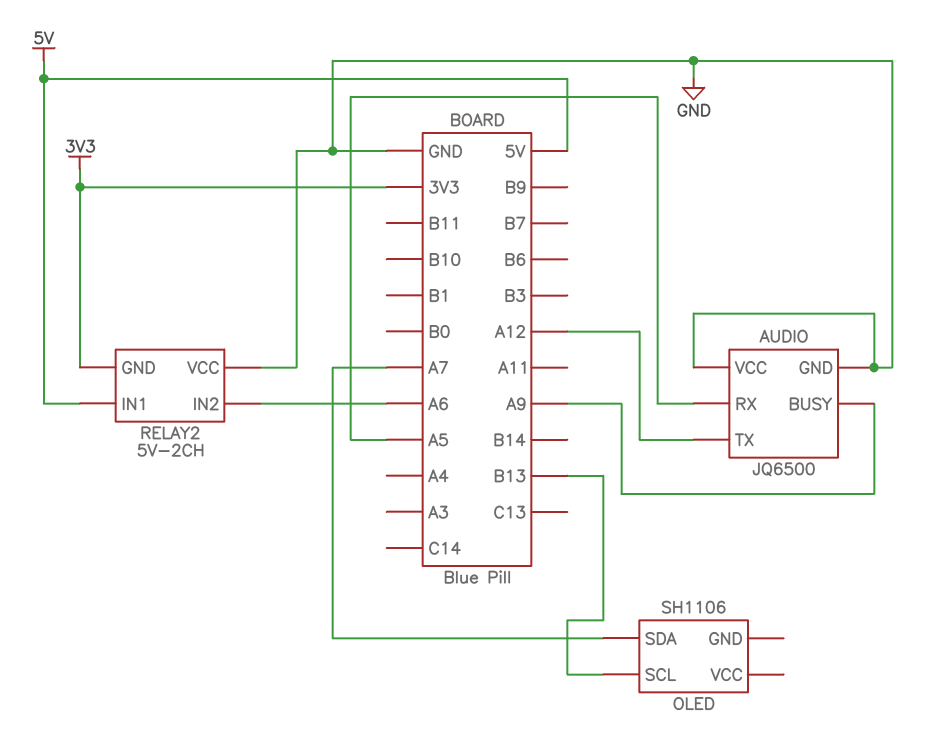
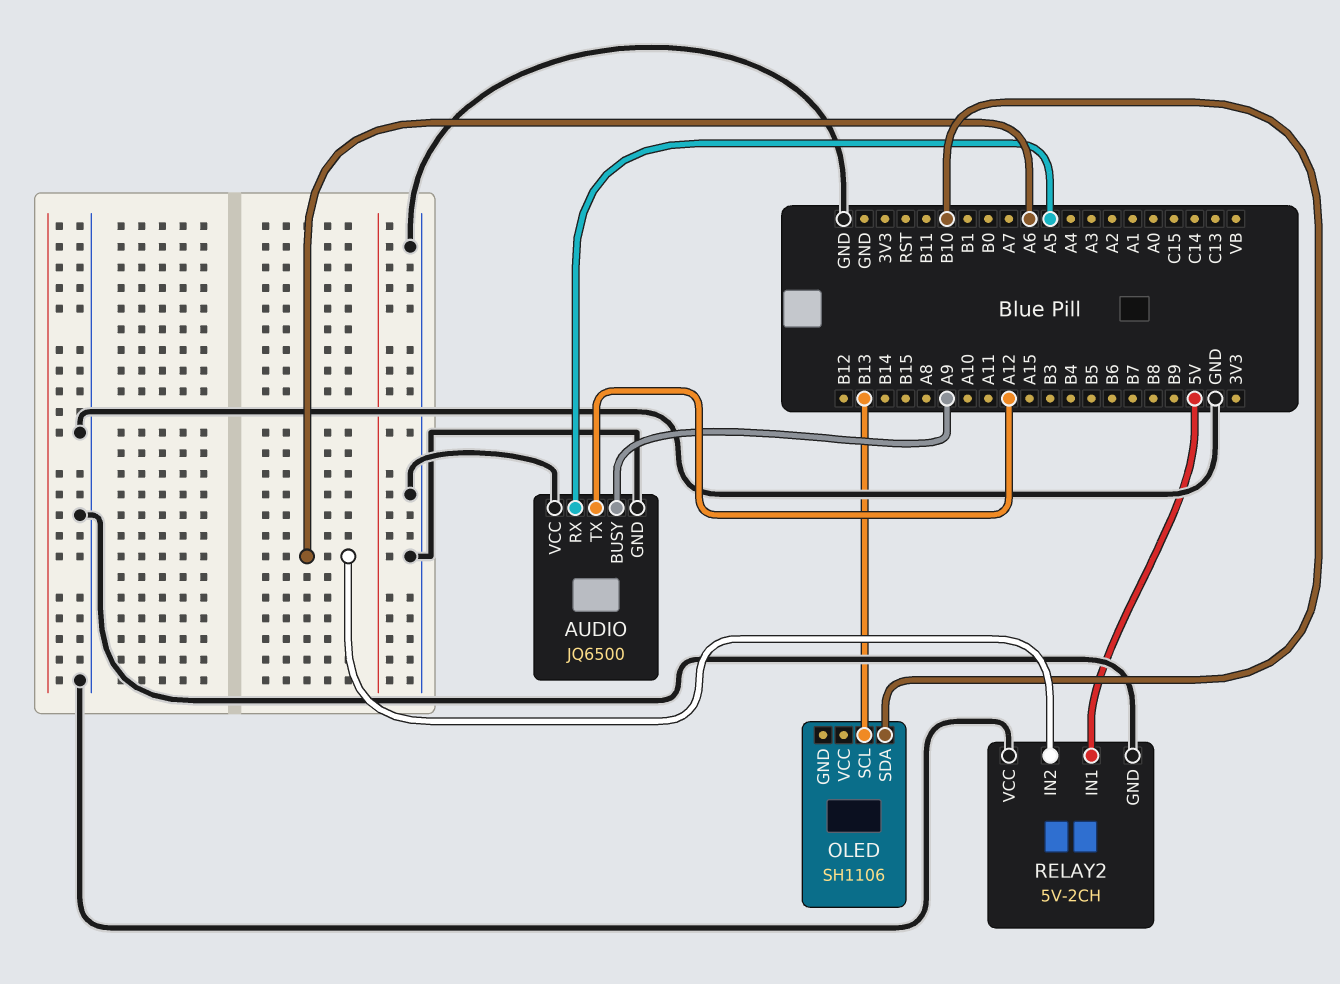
OLED pin SDA: A7 -> B10
RELAY2 pin GND: 3V3 -> GND

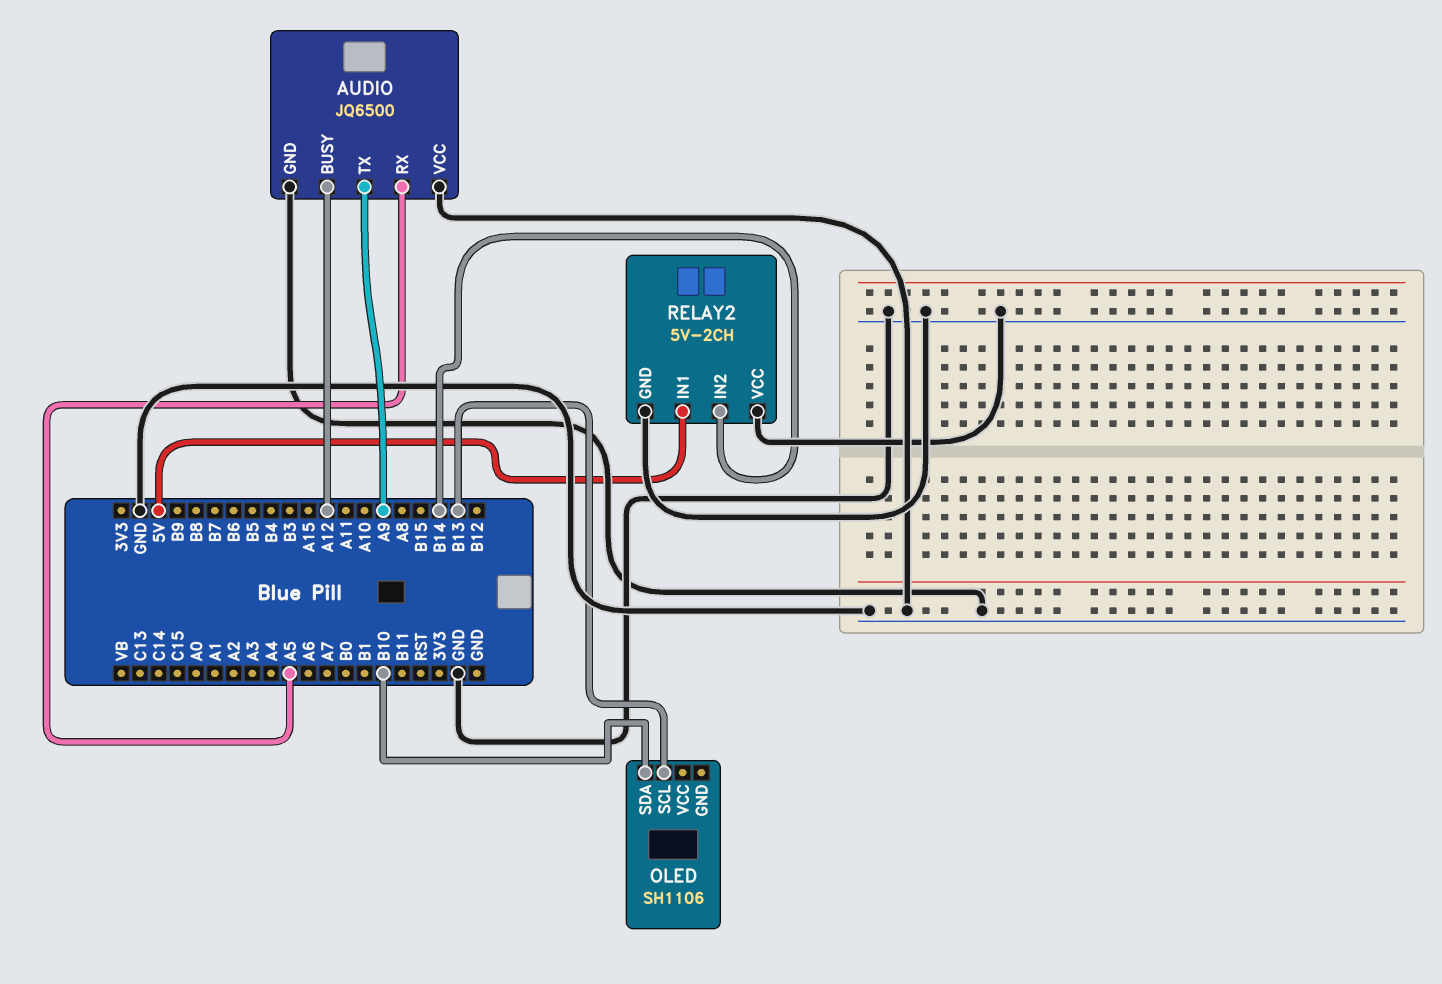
AUDIO pin BUSY: A9 -> A12
AUDIO pin TX: A12 -> A9
RELAY2 pin IN2: A6 -> B14

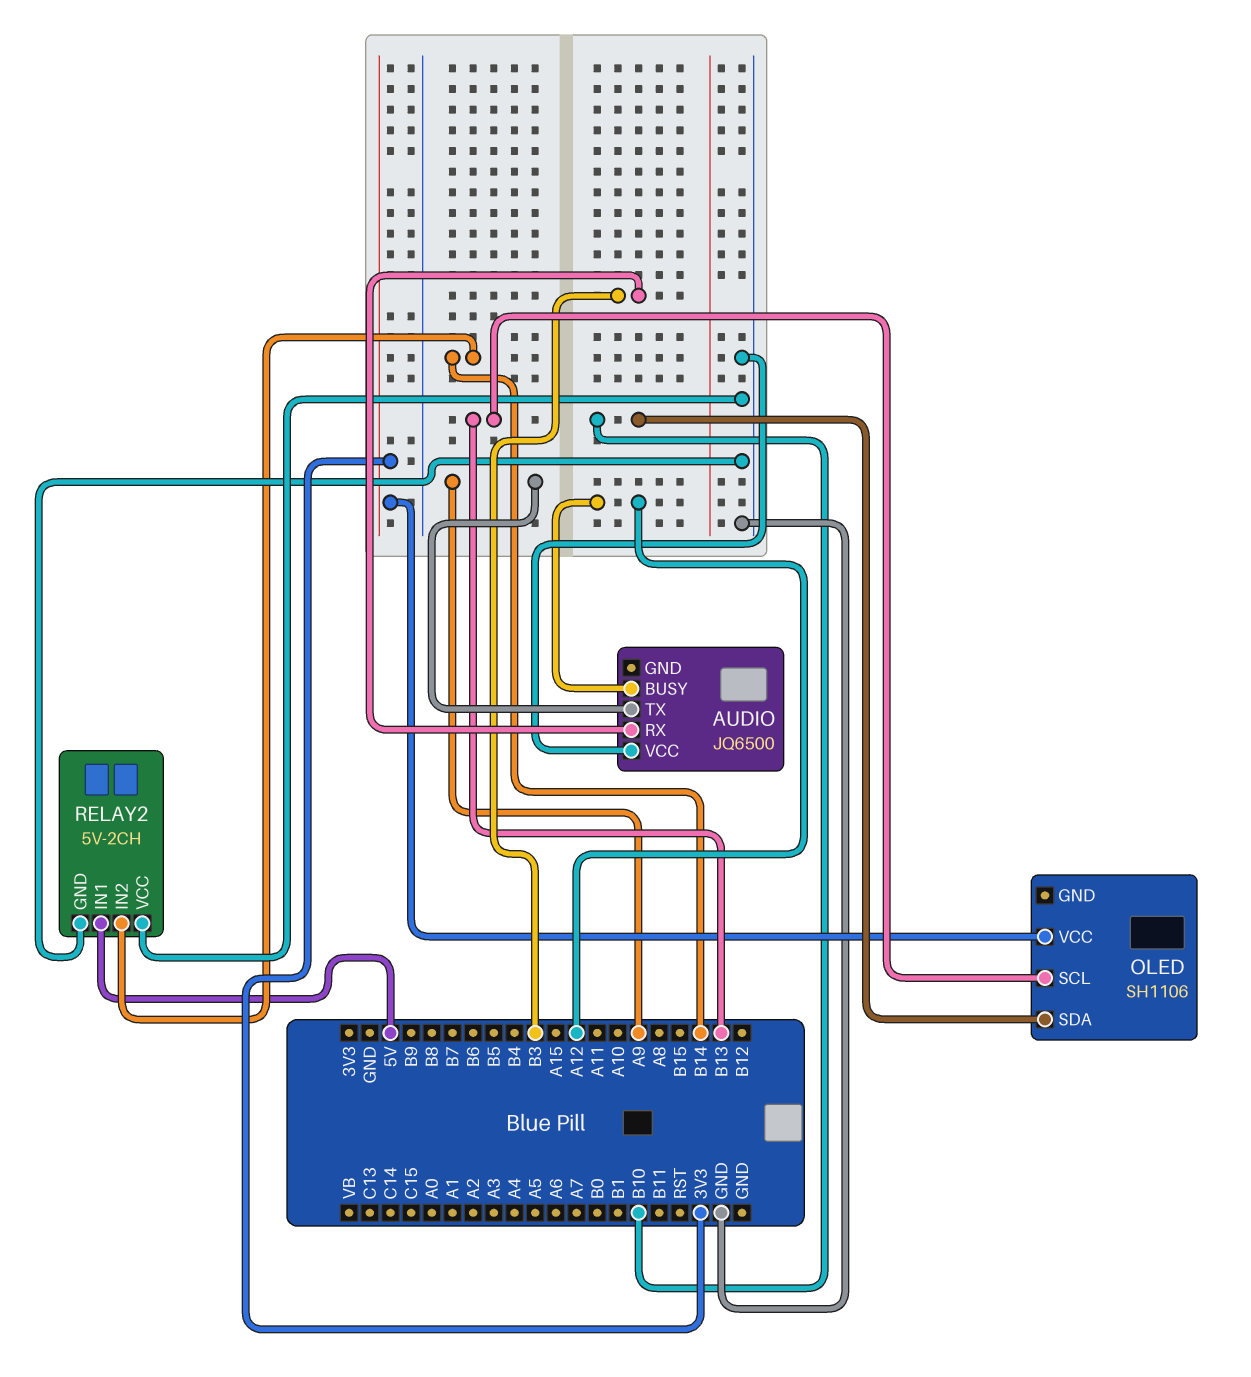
AUDIO pin GND: GND -> none
AUDIO pin RX: A5 -> B3
OLED pin VCC: none -> 3V3

